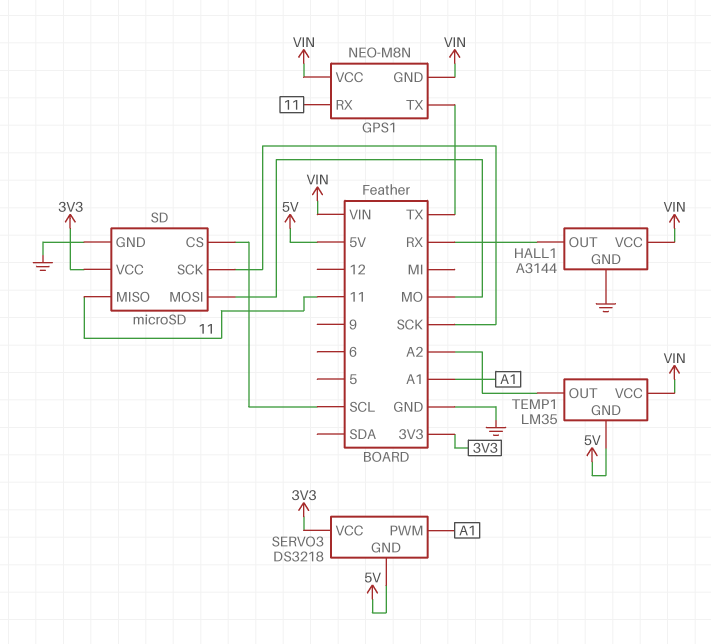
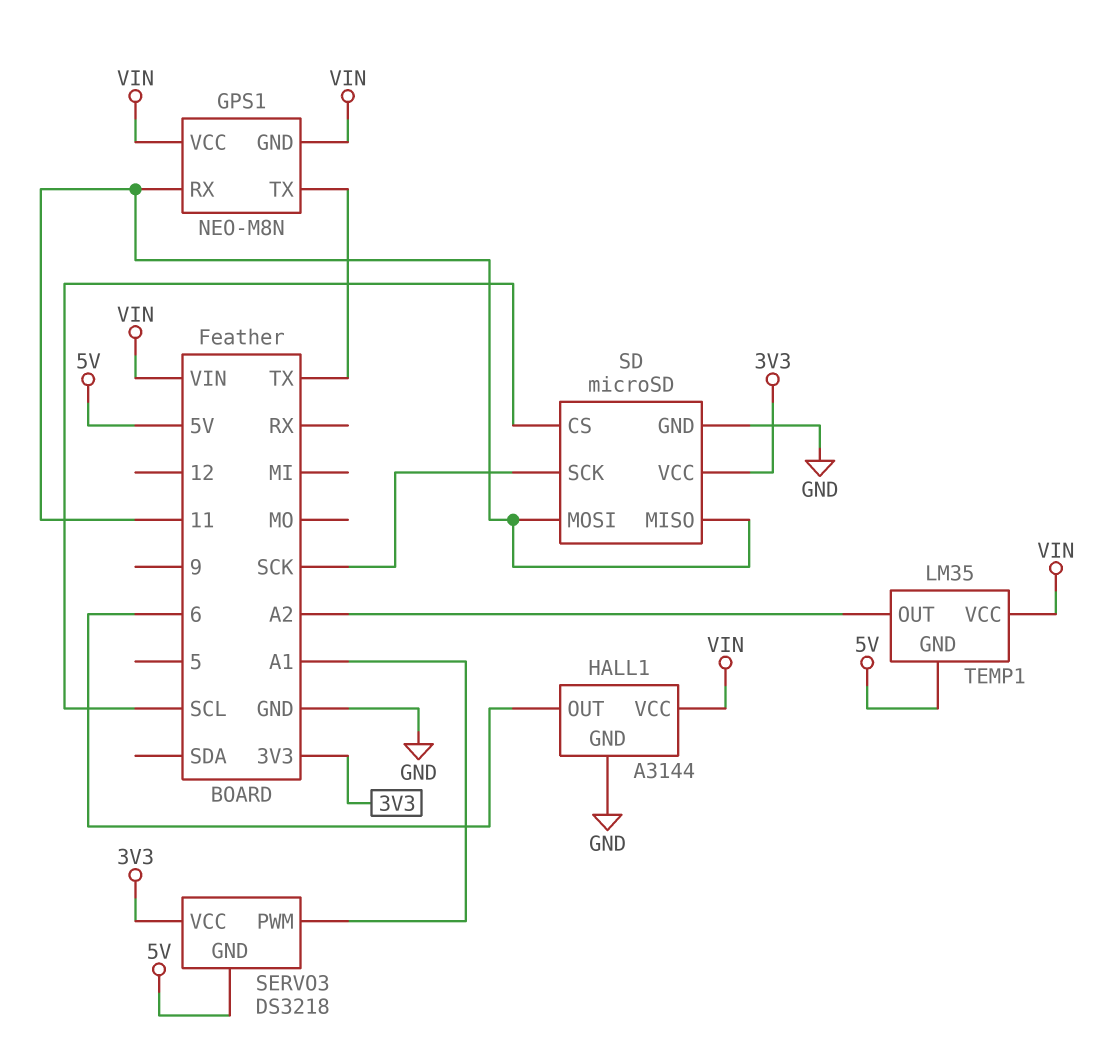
HALL1 pin OUT: RX -> 6
SD pin MOSI: MO -> 11

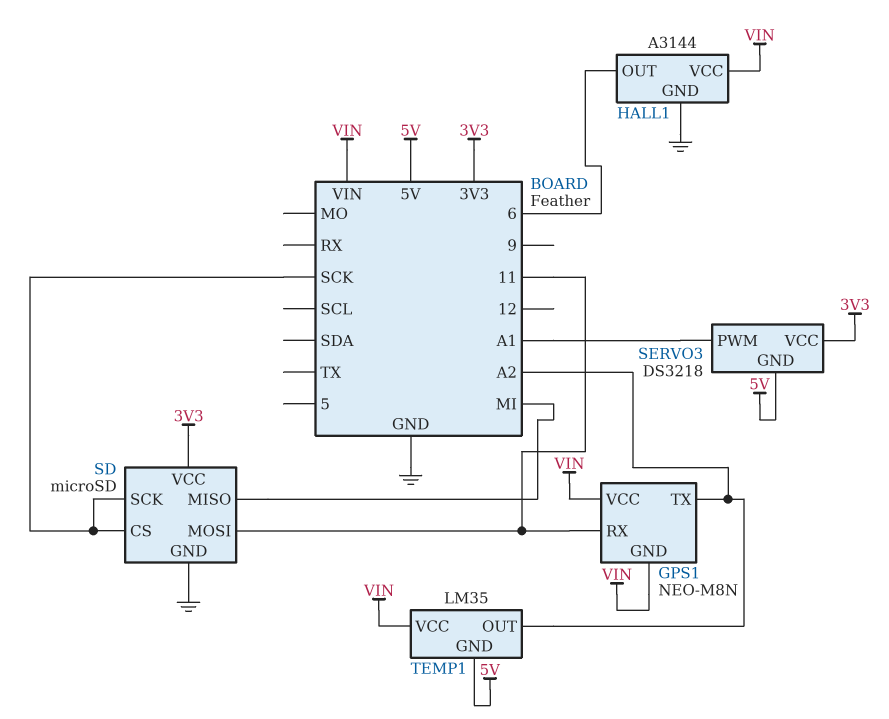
GPS1 pin TX: TX -> A2
SD pin CS: SCL -> SCK
SD pin MISO: 11 -> MI

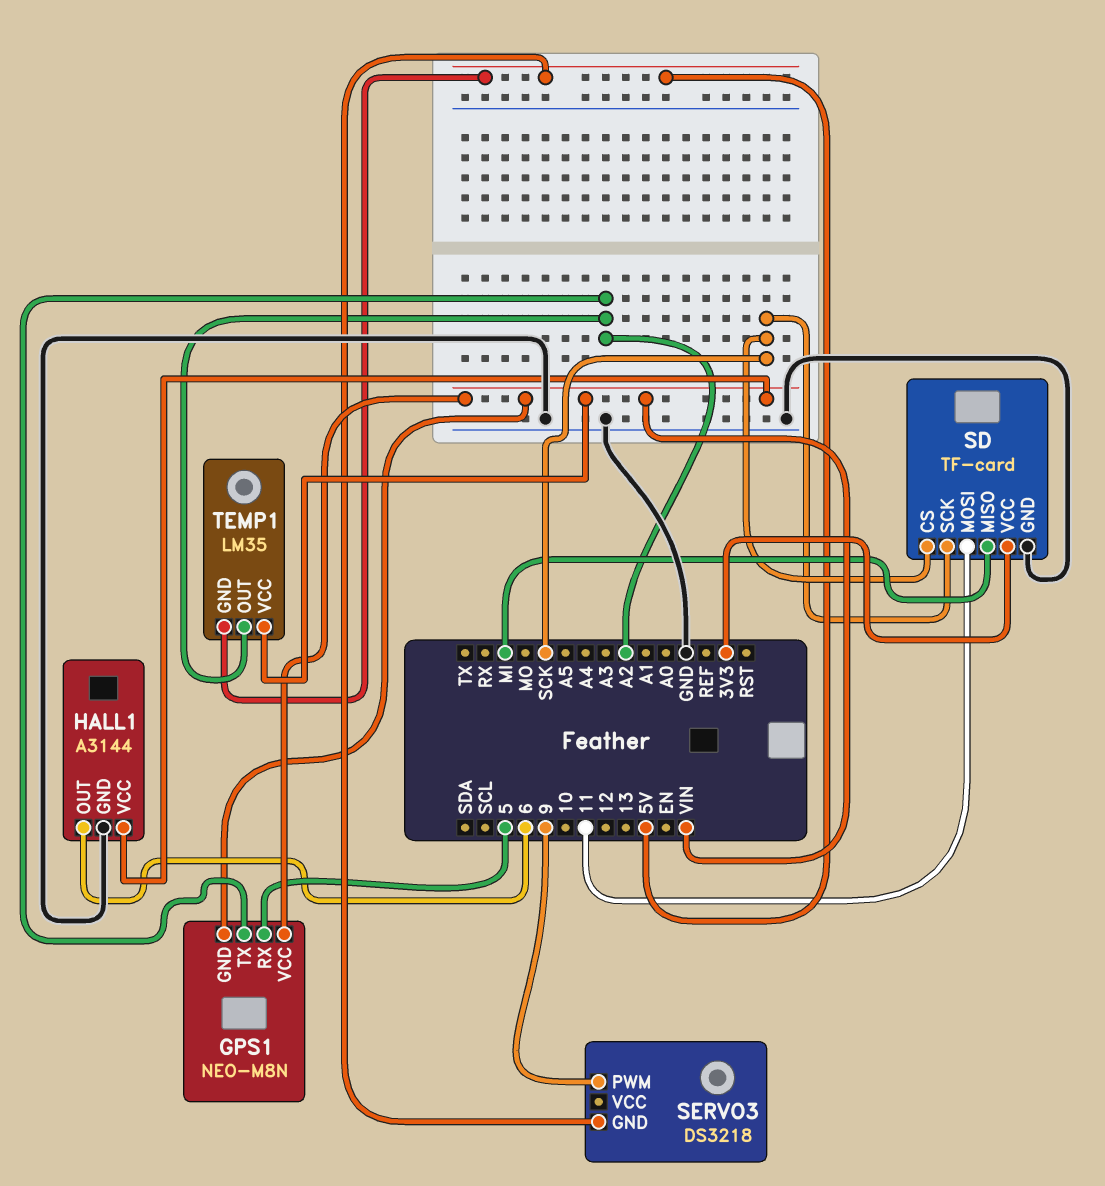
GPS1 pin RX: 11 -> 5
SD: microSD -> TF-card
SERVO3 pin PWM: A1 -> 9
SERVO3 pin VCC: 3V3 -> none

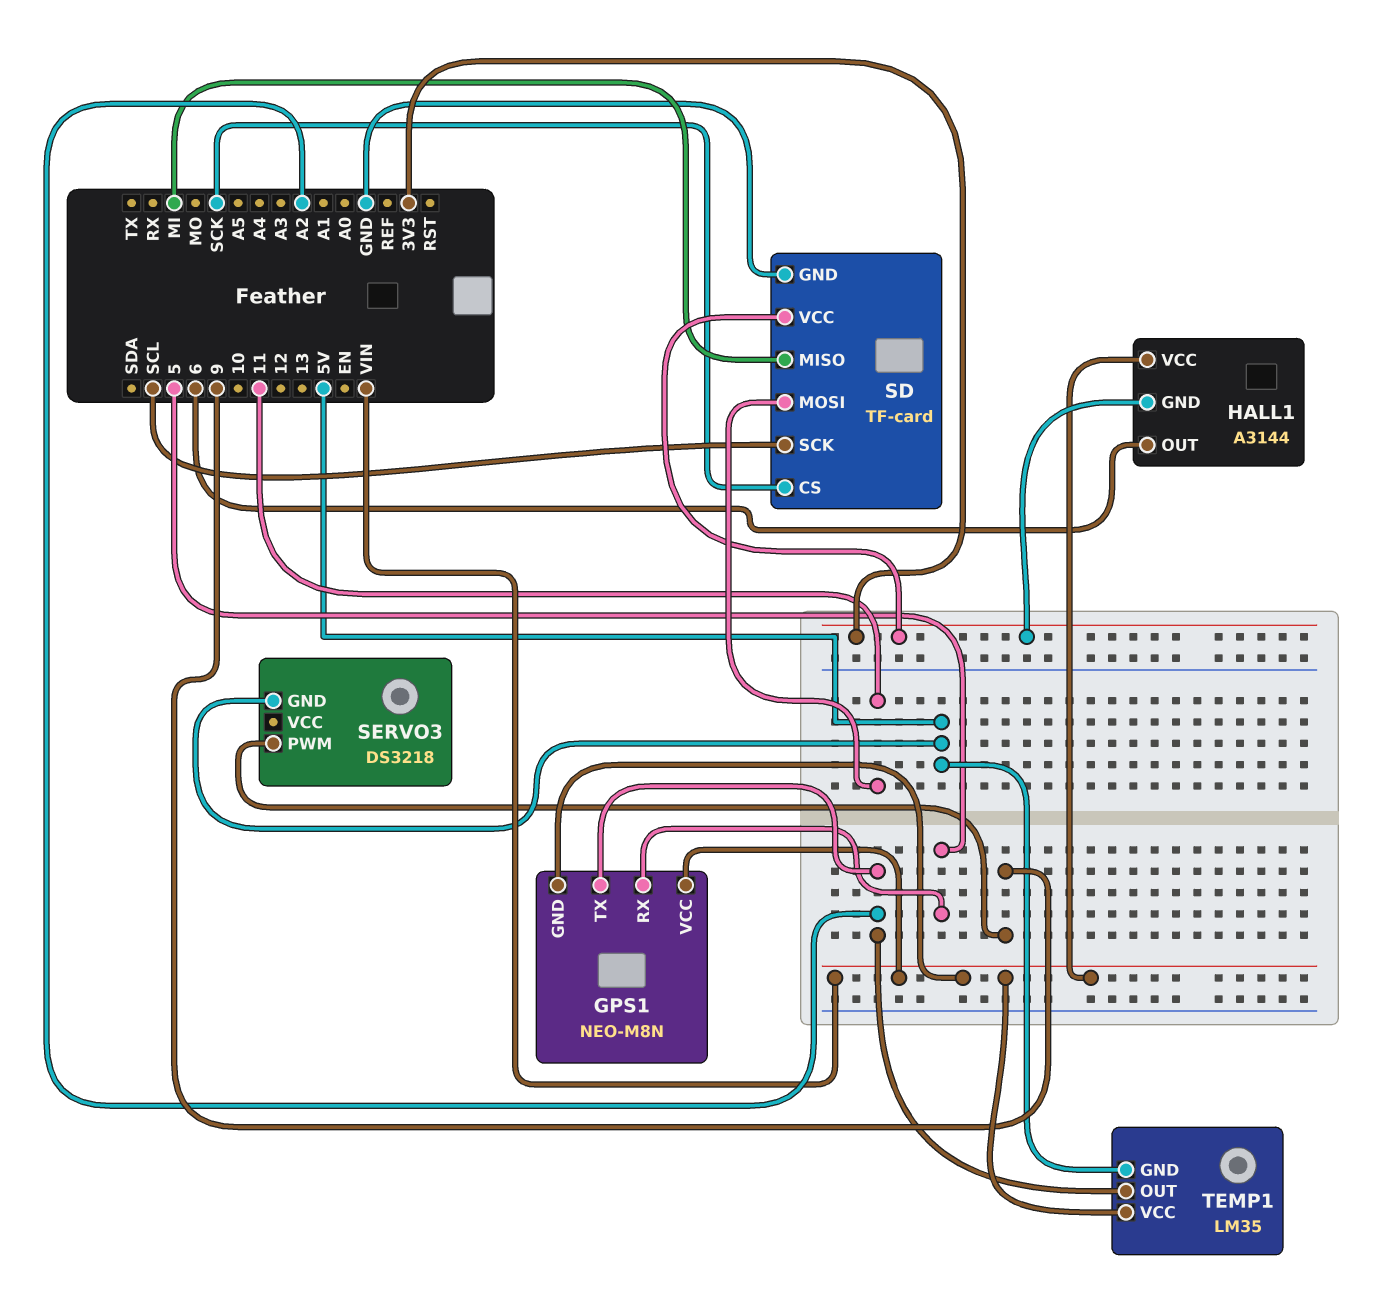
HALL1 pin GND: GND -> 3V3
SD pin SCK: SCK -> SCL

